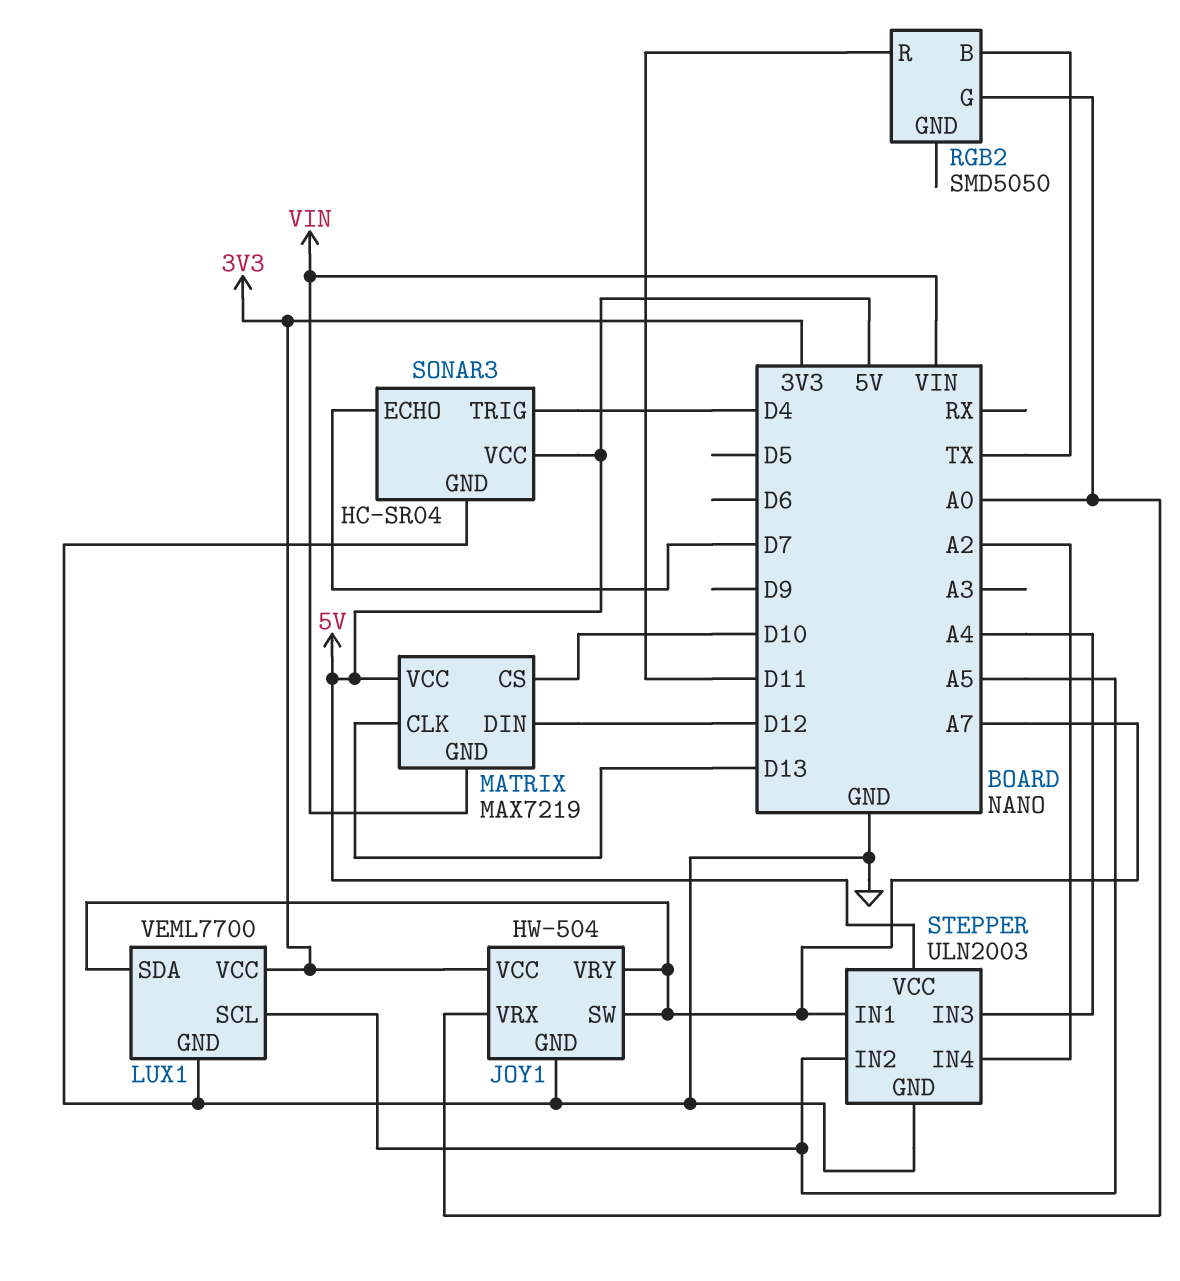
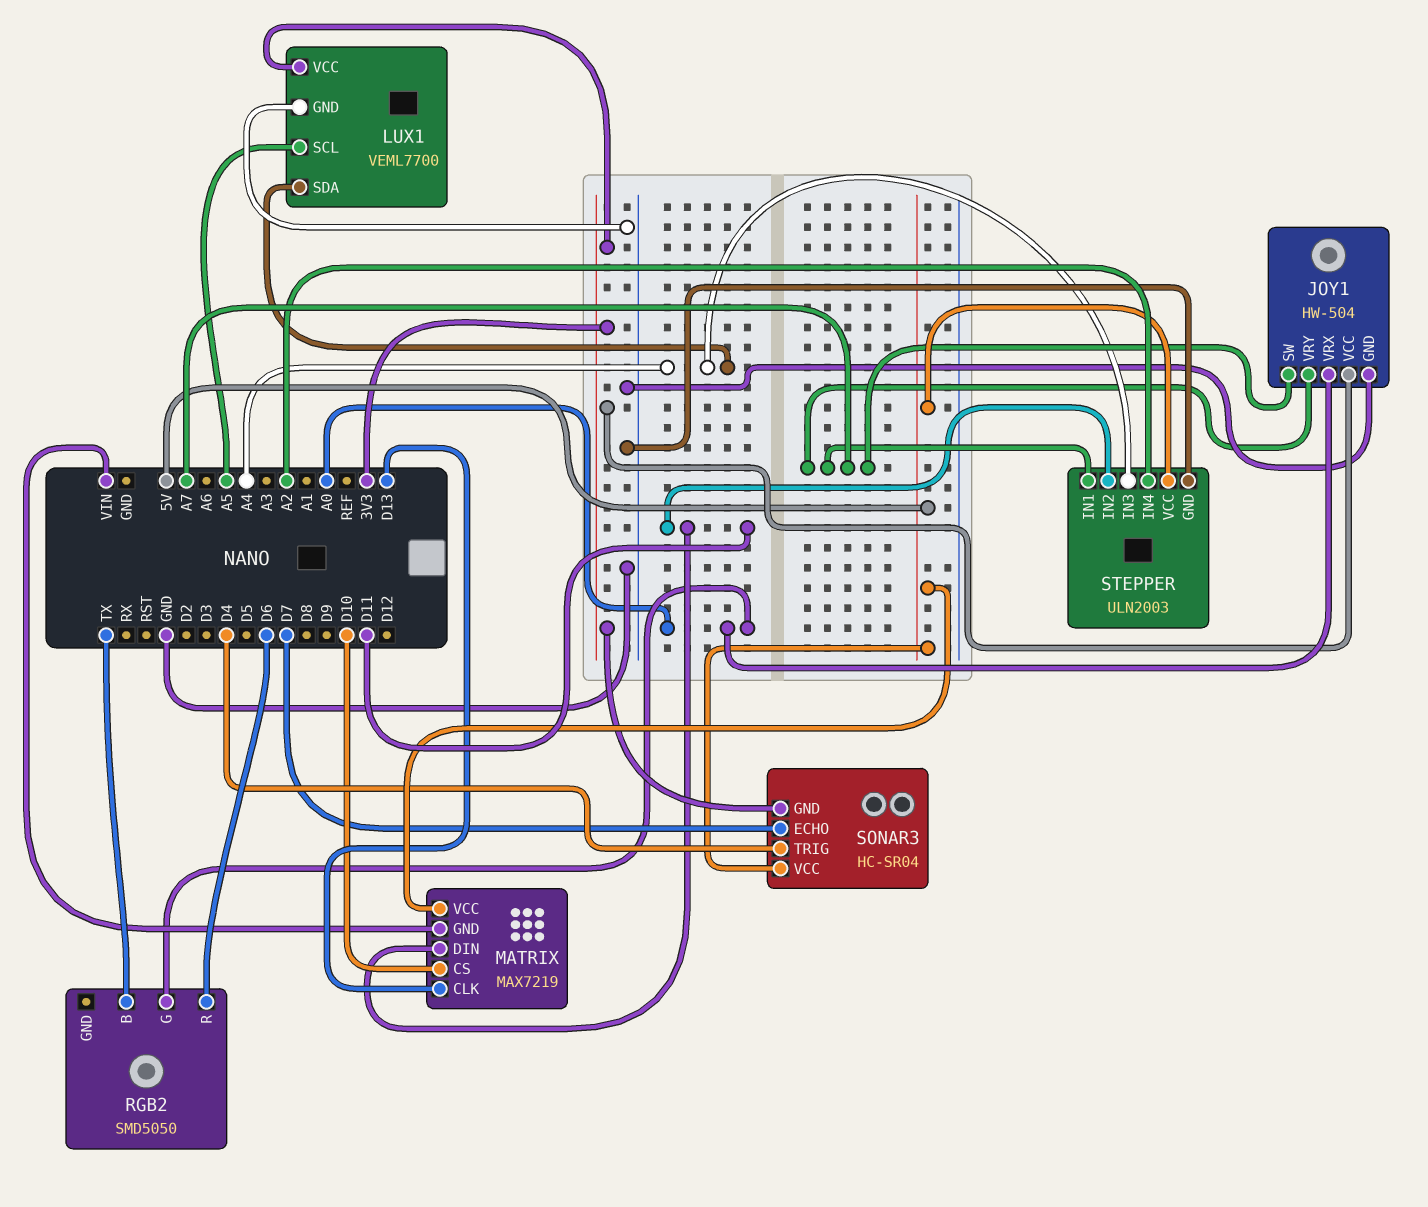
LUX1 pin SDA: A7 -> A4
MATRIX pin DIN: D12 -> D11
RGB2 pin R: D11 -> D6
SONAR3 pin GND: GND -> 3V3
STEPPER pin IN2: A5 -> D11

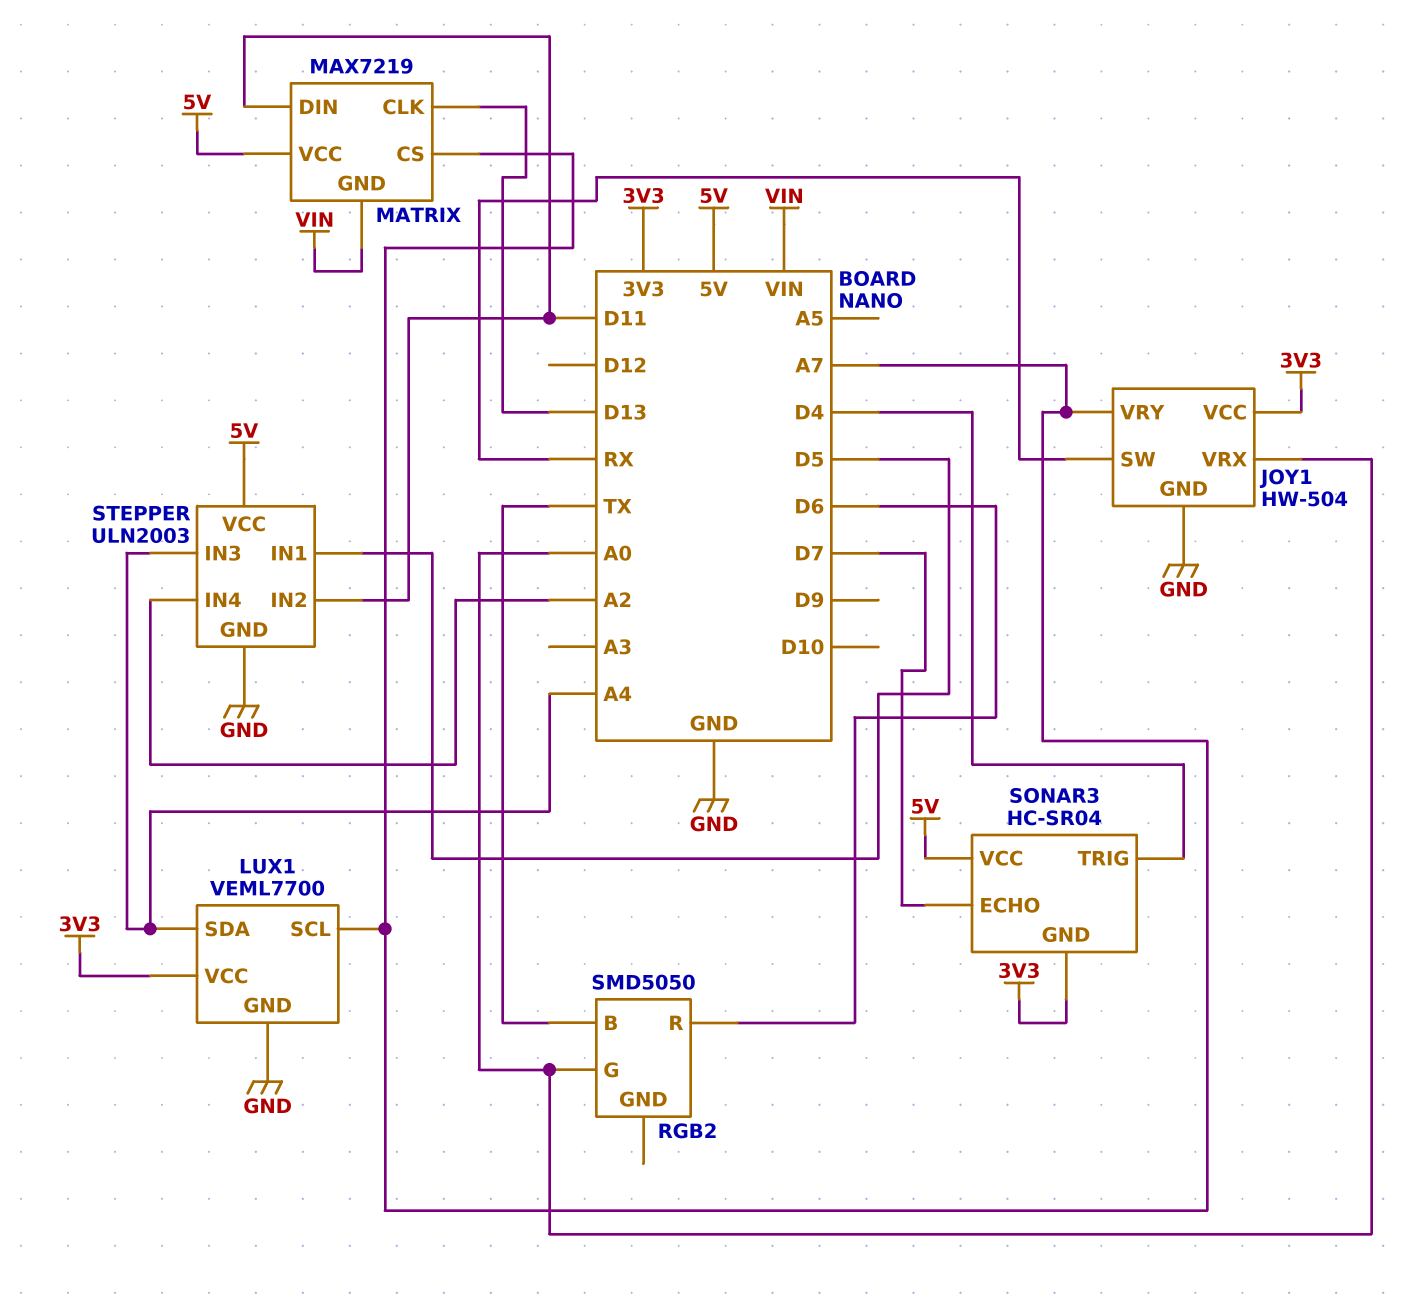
JOY1 pin SW: A7 -> RX
LUX1 pin SCL: A5 -> A7
MATRIX pin CS: D10 -> A7
STEPPER pin IN1: A7 -> D5

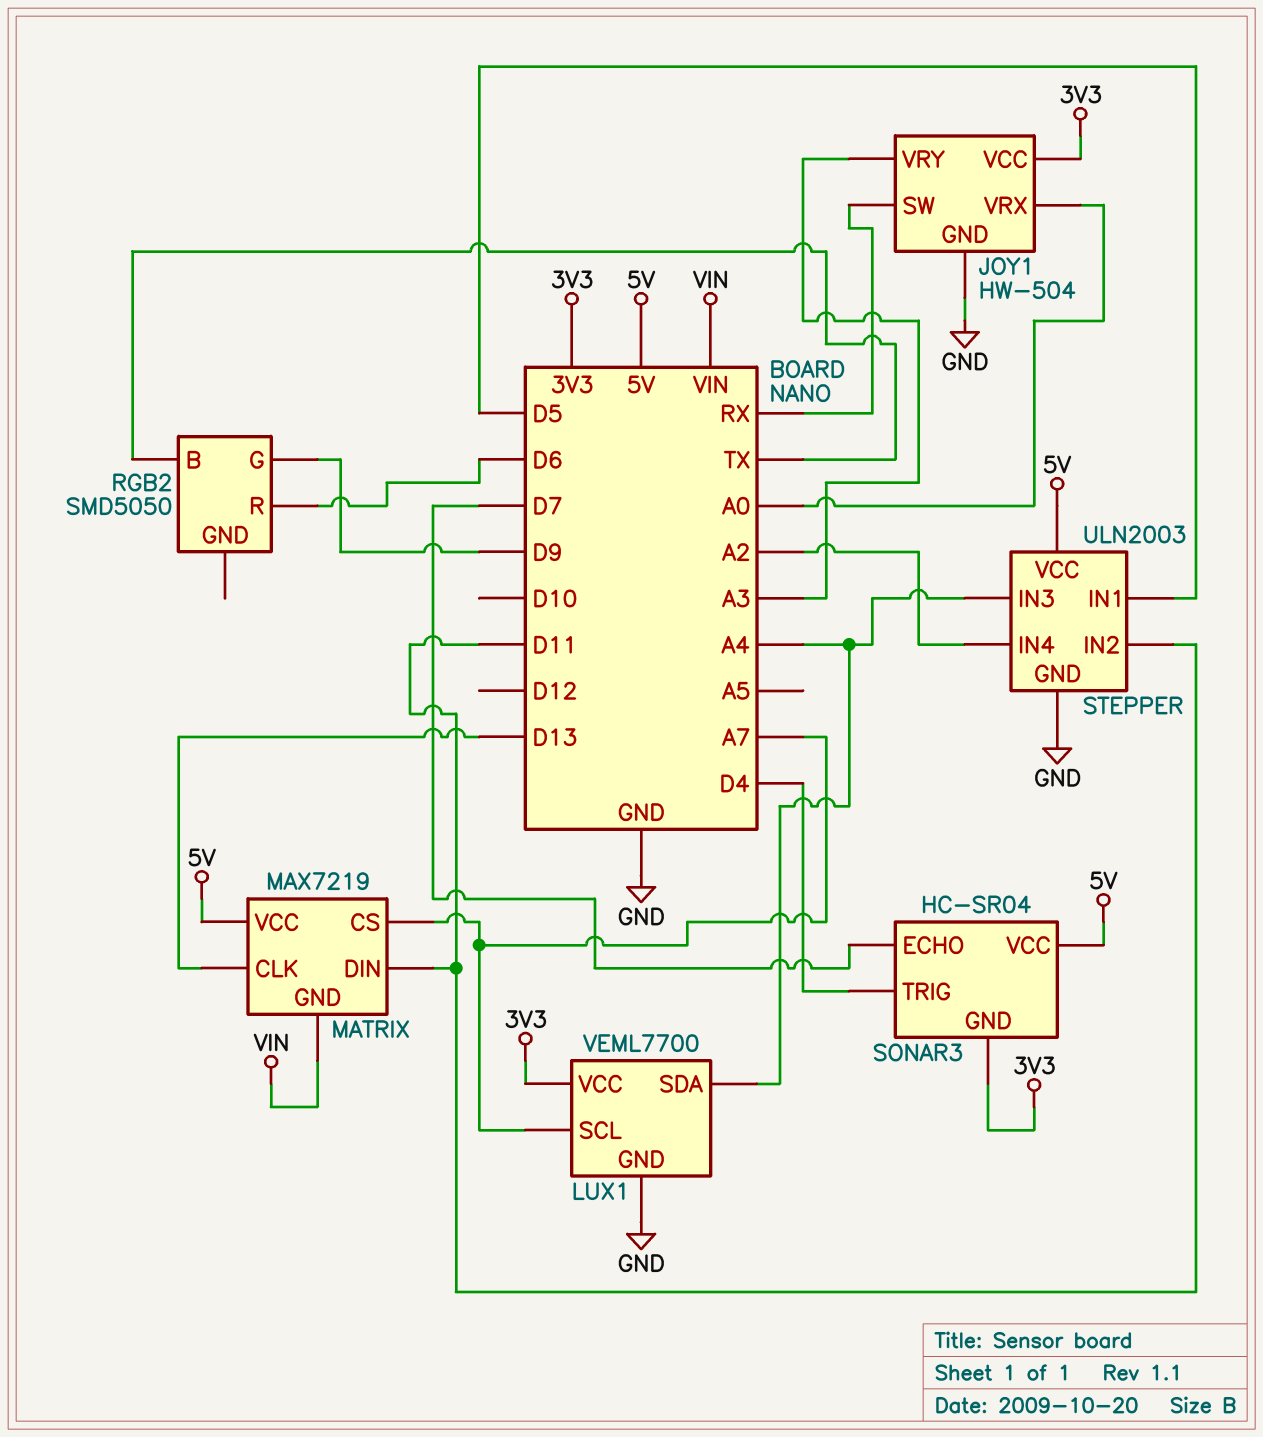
JOY1 pin VRY: A7 -> A3
RGB2 pin G: A0 -> D9

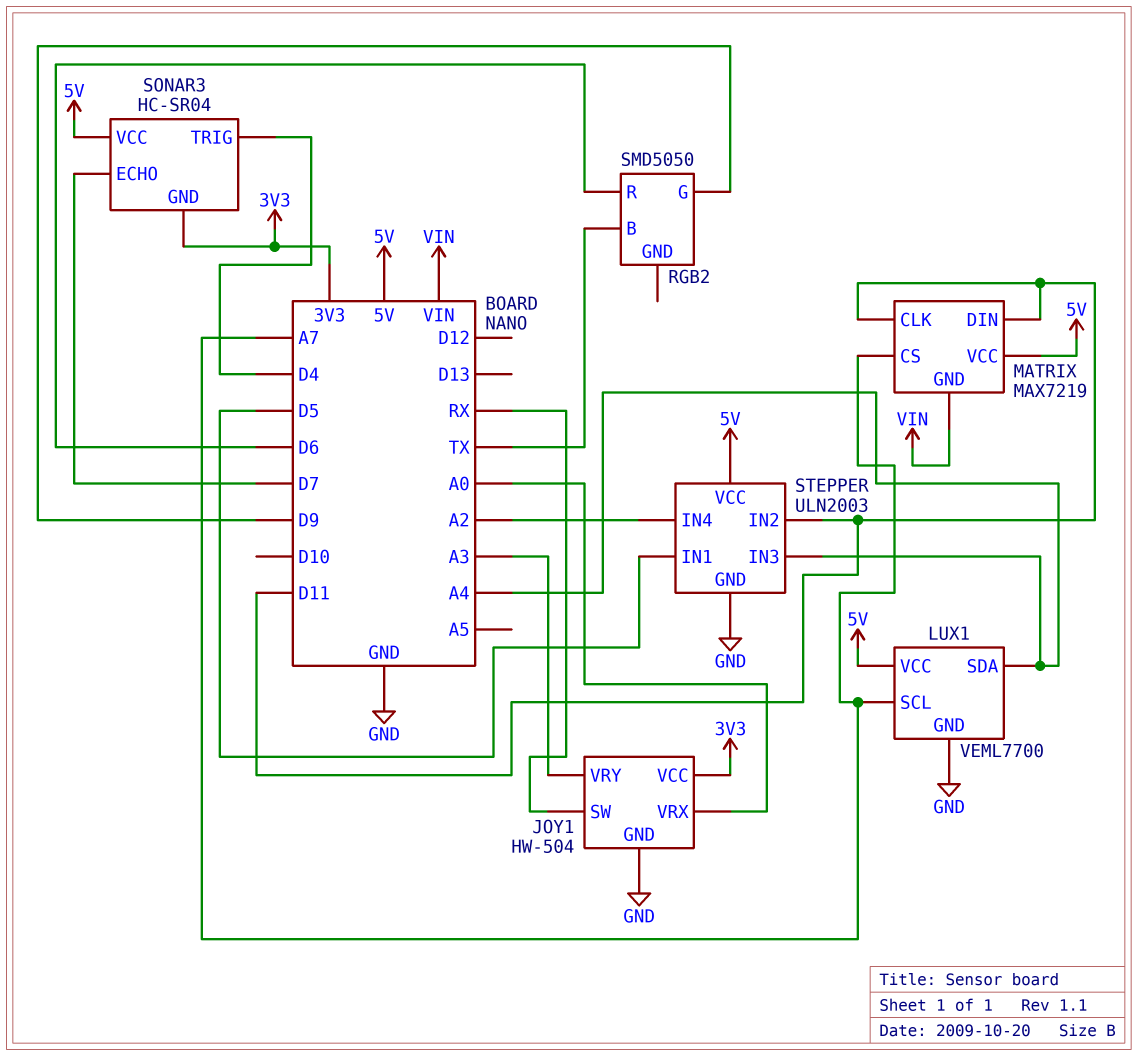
LUX1 pin VCC: 3V3 -> 5V
MATRIX pin CLK: D13 -> D11

